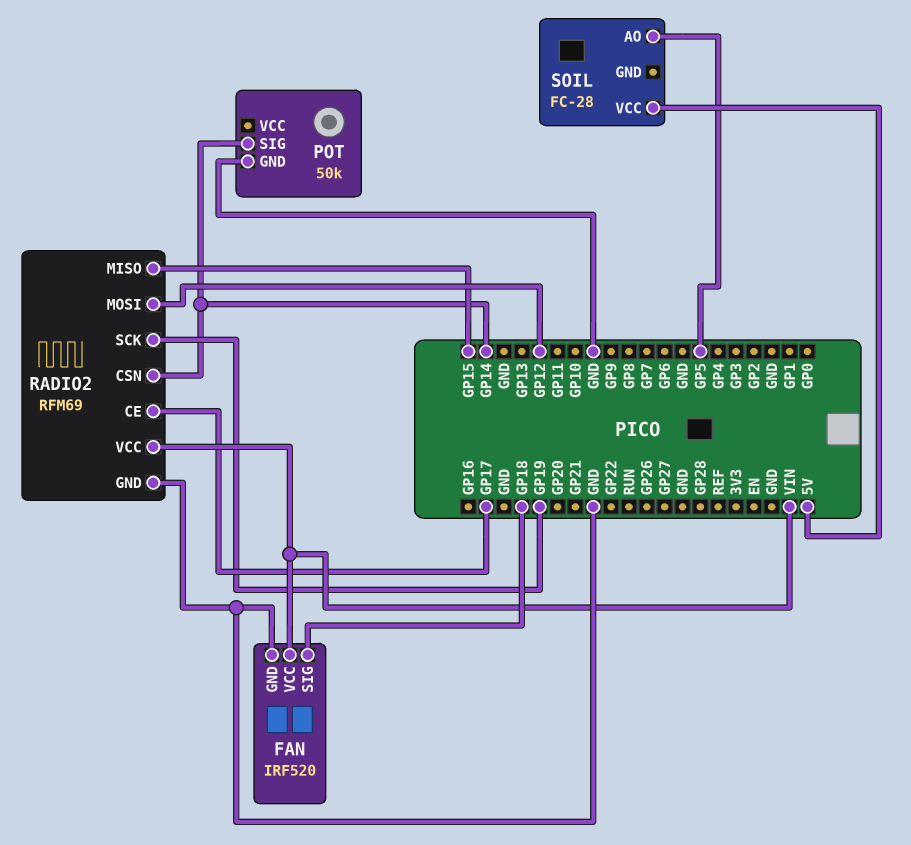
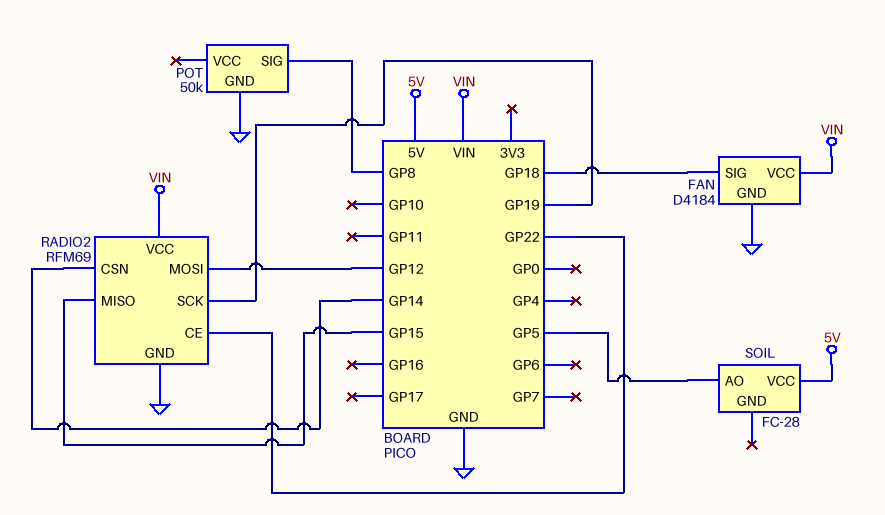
FAN: IRF520 -> D4184
POT pin SIG: GP14 -> GP8
RADIO2 pin CE: GP17 -> GP22

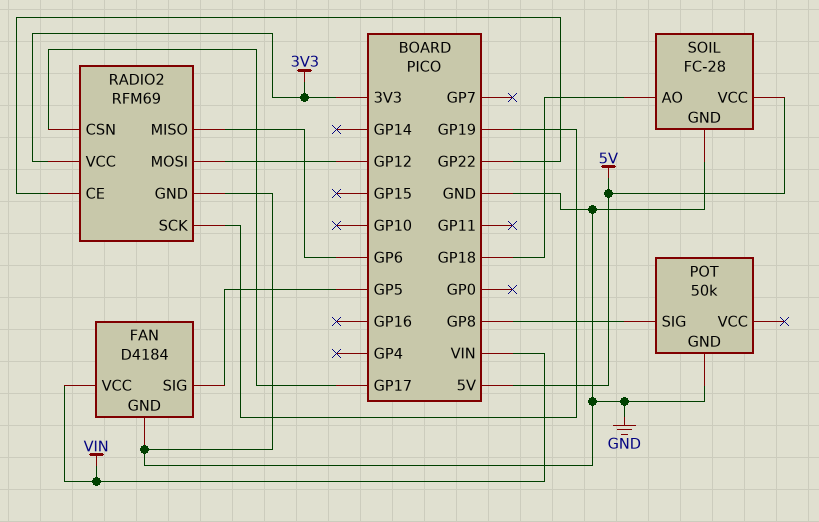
FAN pin SIG: GP18 -> GP5
RADIO2 pin CSN: GP14 -> GP17
RADIO2 pin MISO: GP15 -> GP6
RADIO2 pin VCC: VIN -> 3V3
SOIL pin AO: GP5 -> GP18
SOIL pin GND: none -> GND

